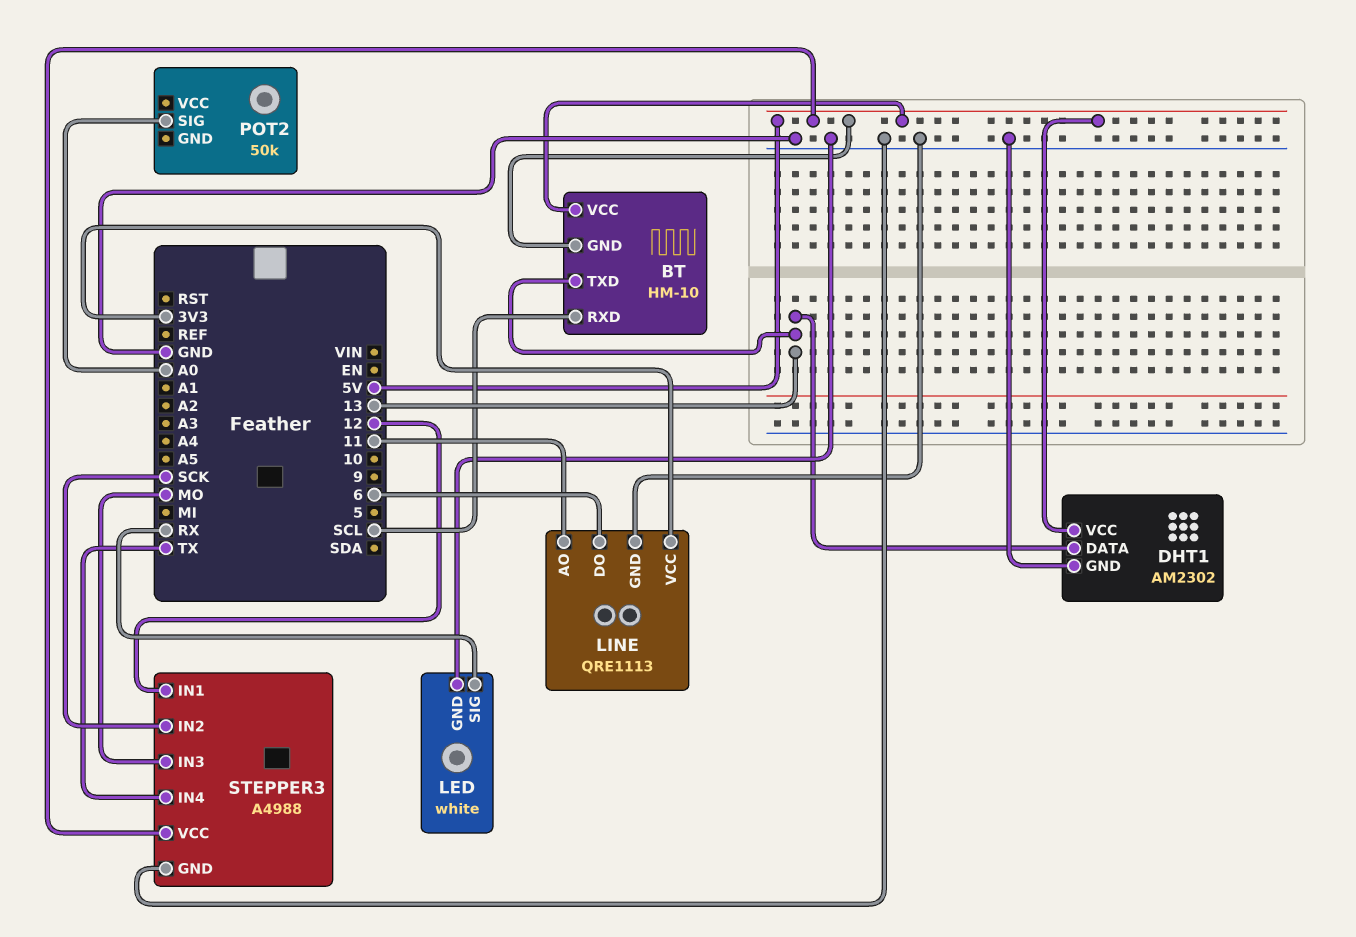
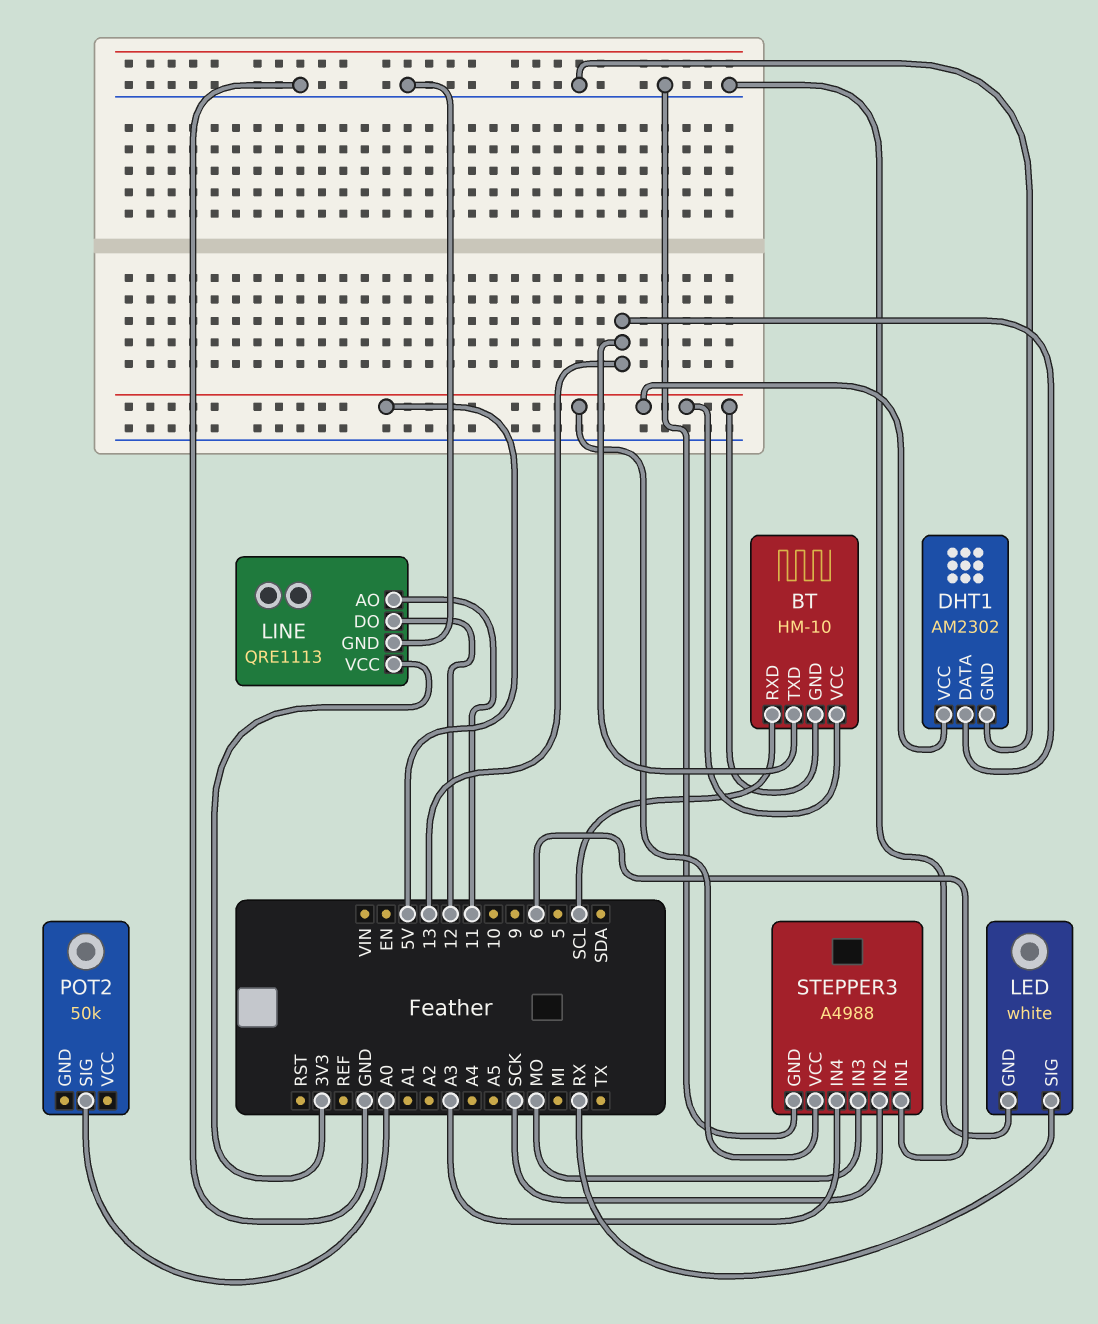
LINE pin DO: 6 -> 12
STEPPER3 pin IN1: 12 -> 6
STEPPER3 pin IN4: TX -> A3

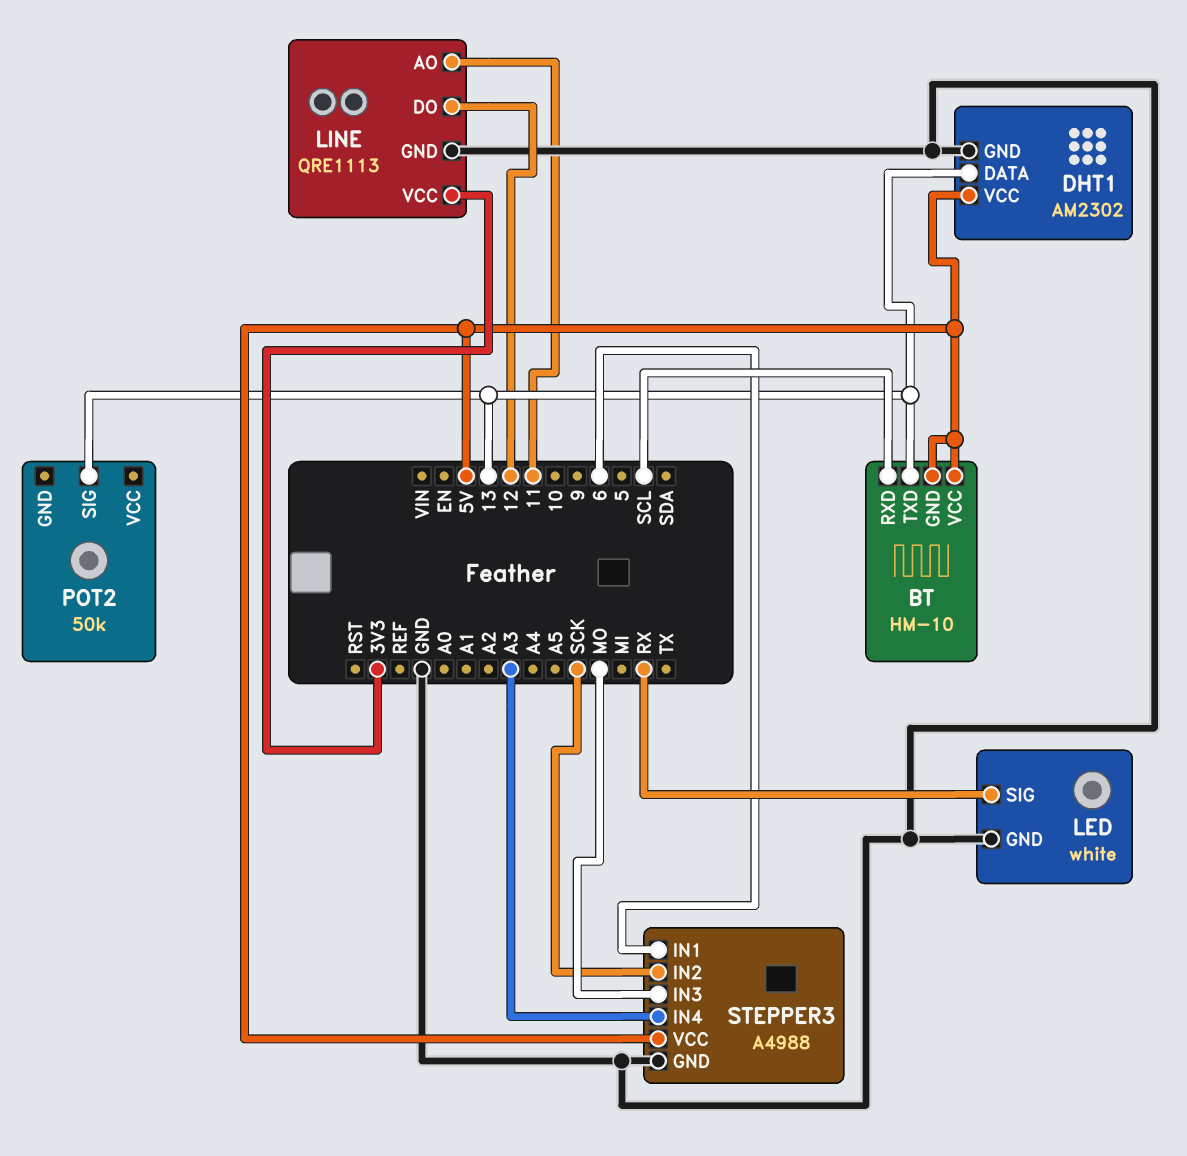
POT2 pin SIG: A0 -> 13

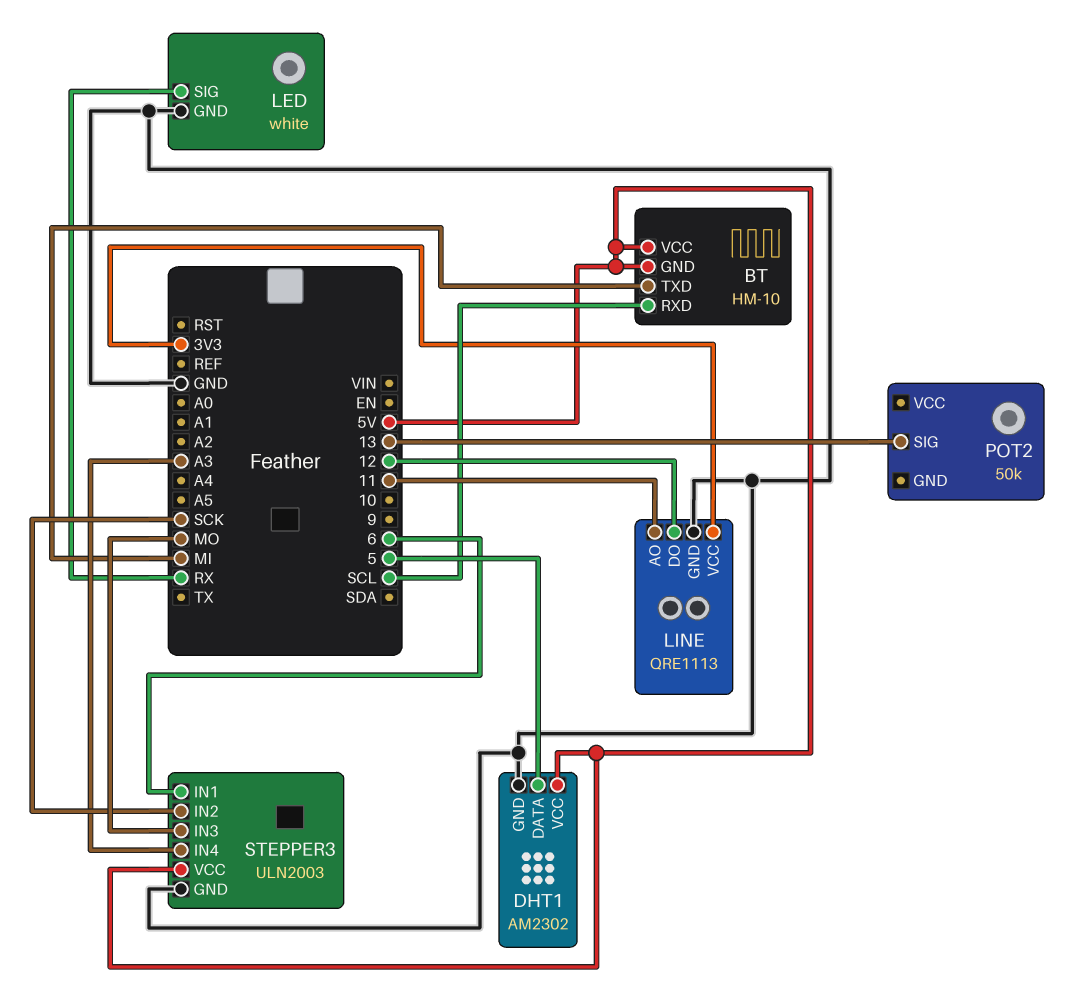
BT pin TXD: 13 -> MI
DHT1 pin DATA: 13 -> 5
STEPPER3: A4988 -> ULN2003

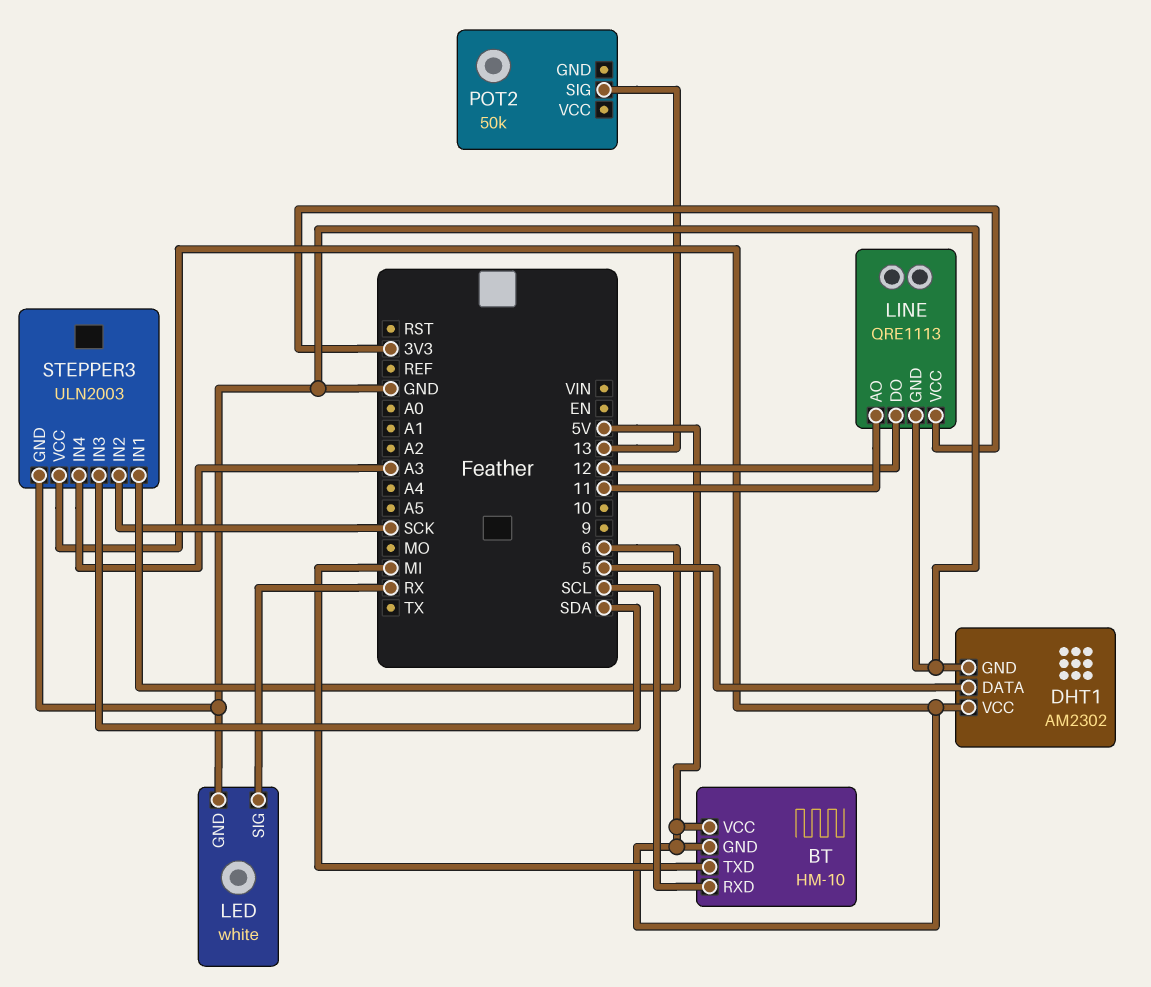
STEPPER3 pin IN3: MO -> SDA

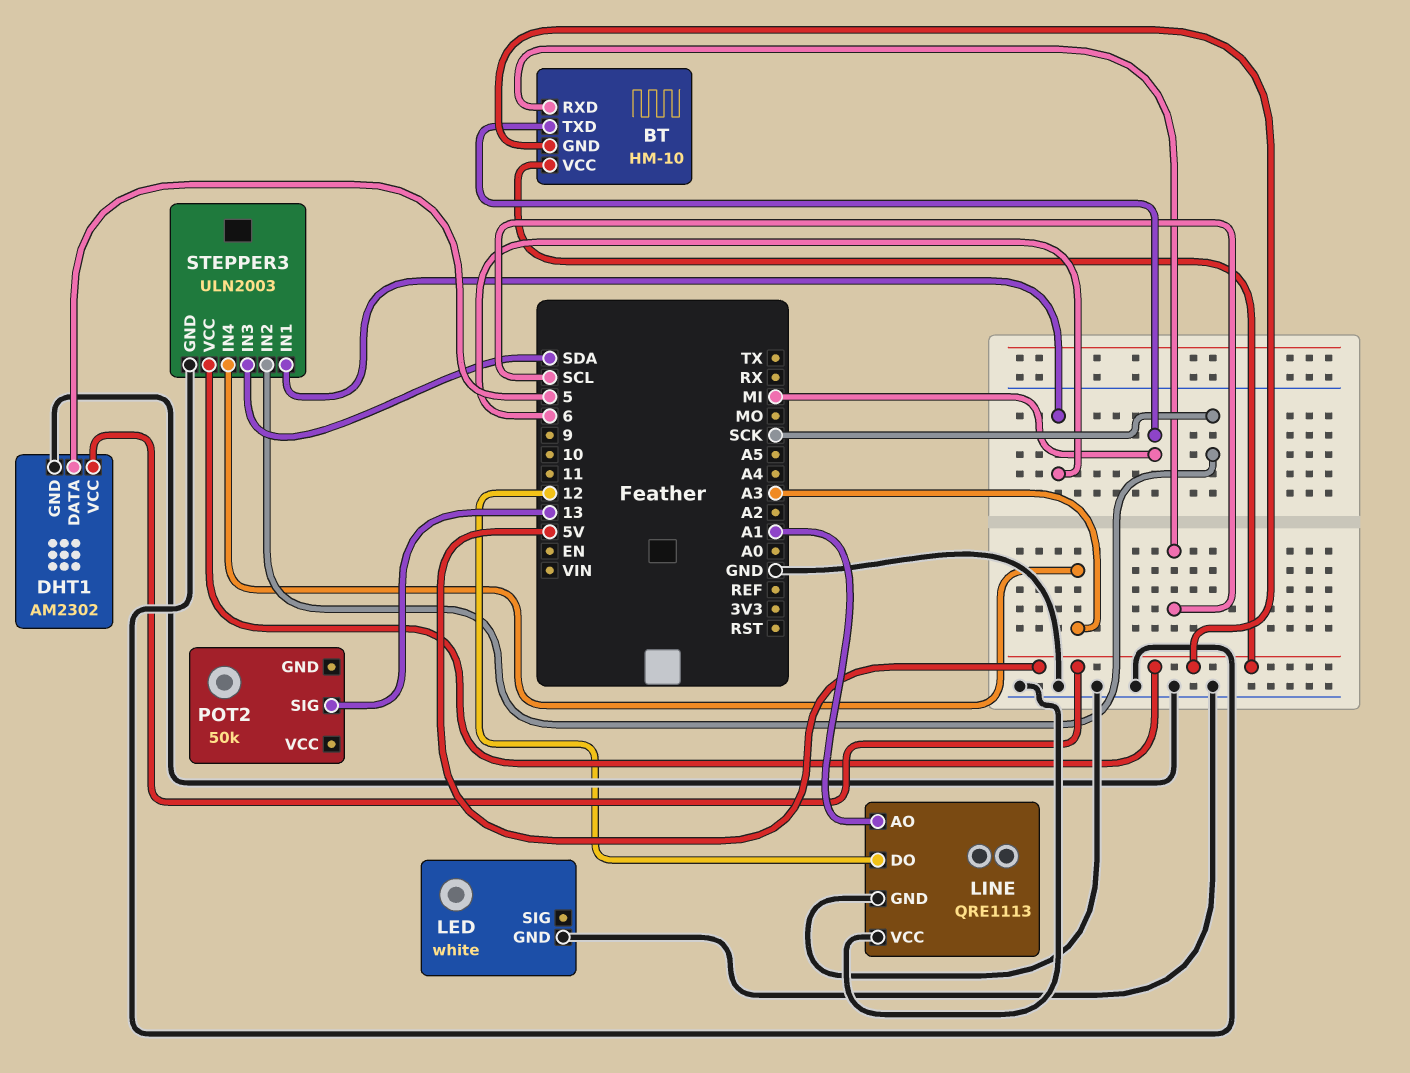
LED pin SIG: RX -> none
LINE pin AO: 11 -> A1
LINE pin VCC: 3V3 -> GND

